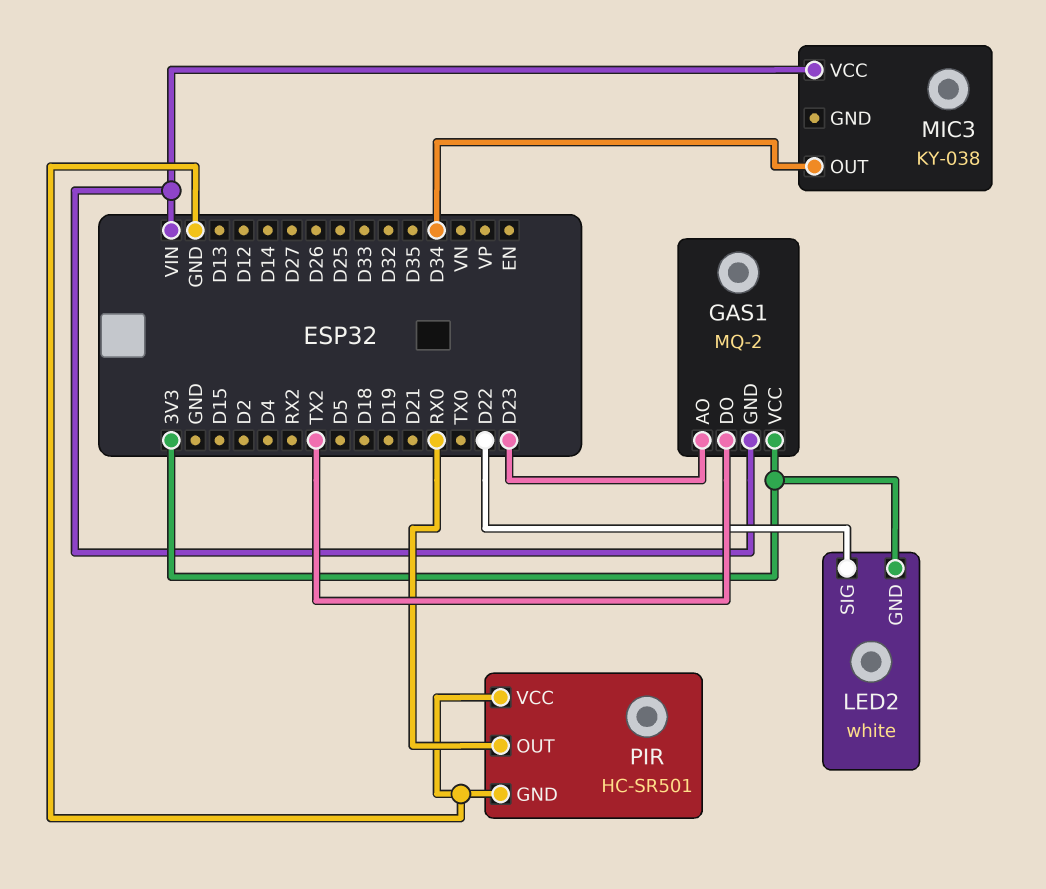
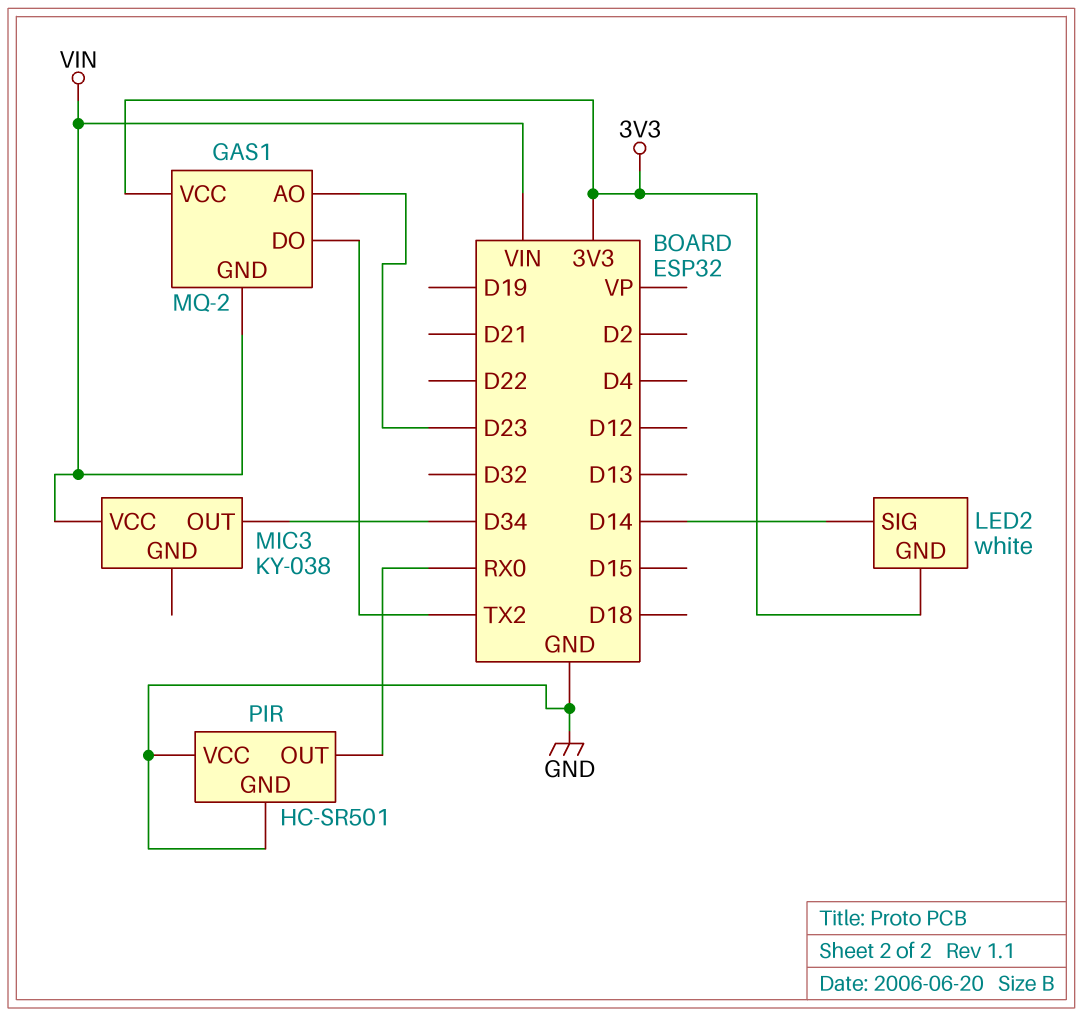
LED2 pin SIG: D22 -> D14

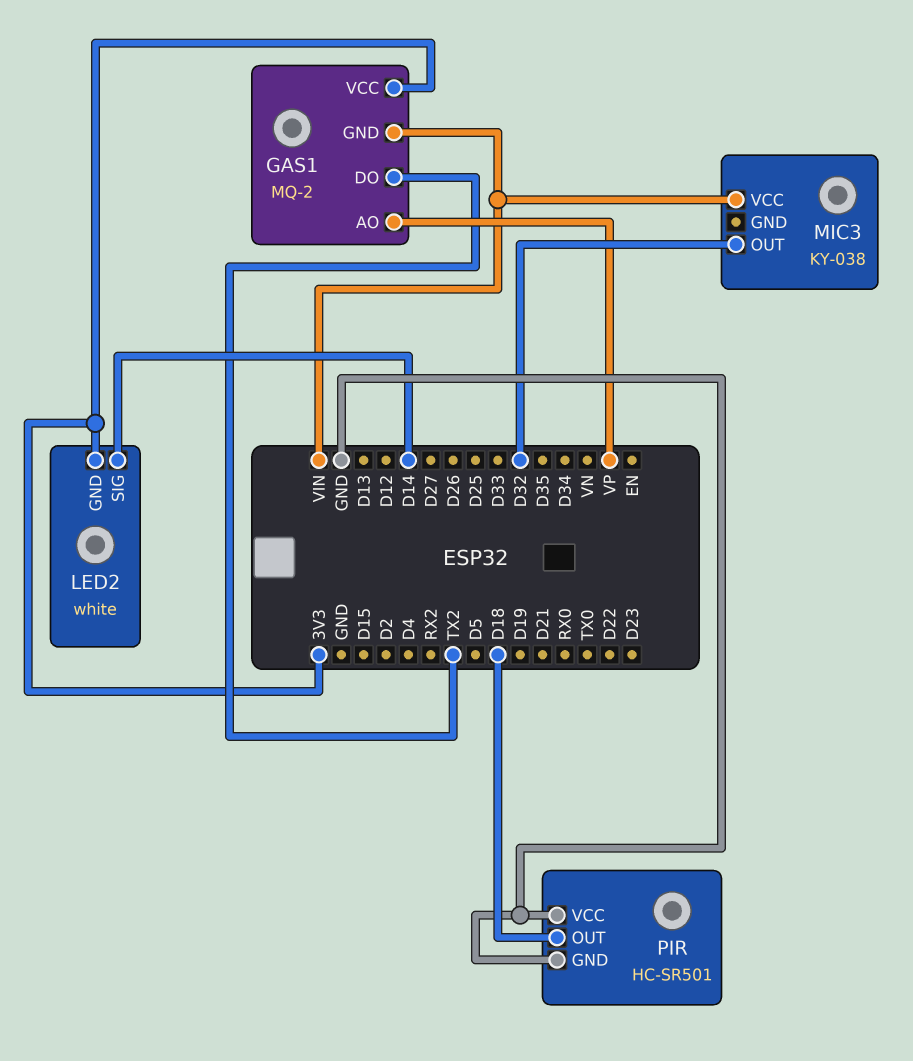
GAS1 pin AO: D23 -> VP
MIC3 pin OUT: D34 -> D32
PIR pin OUT: RX0 -> D18

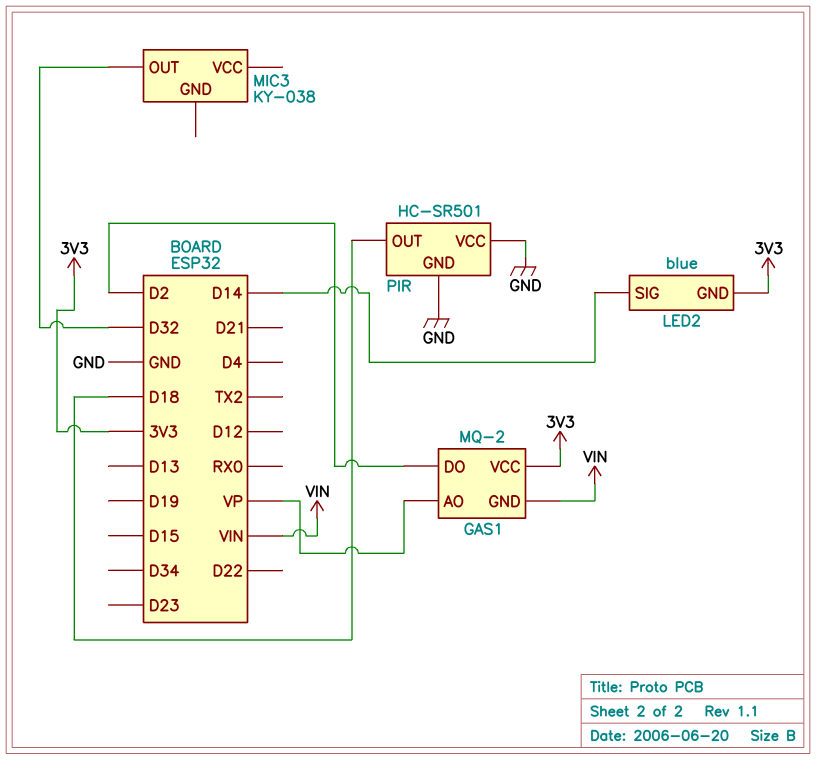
GAS1 pin DO: TX2 -> D2
LED2: white -> blue
MIC3 pin VCC: VIN -> none

